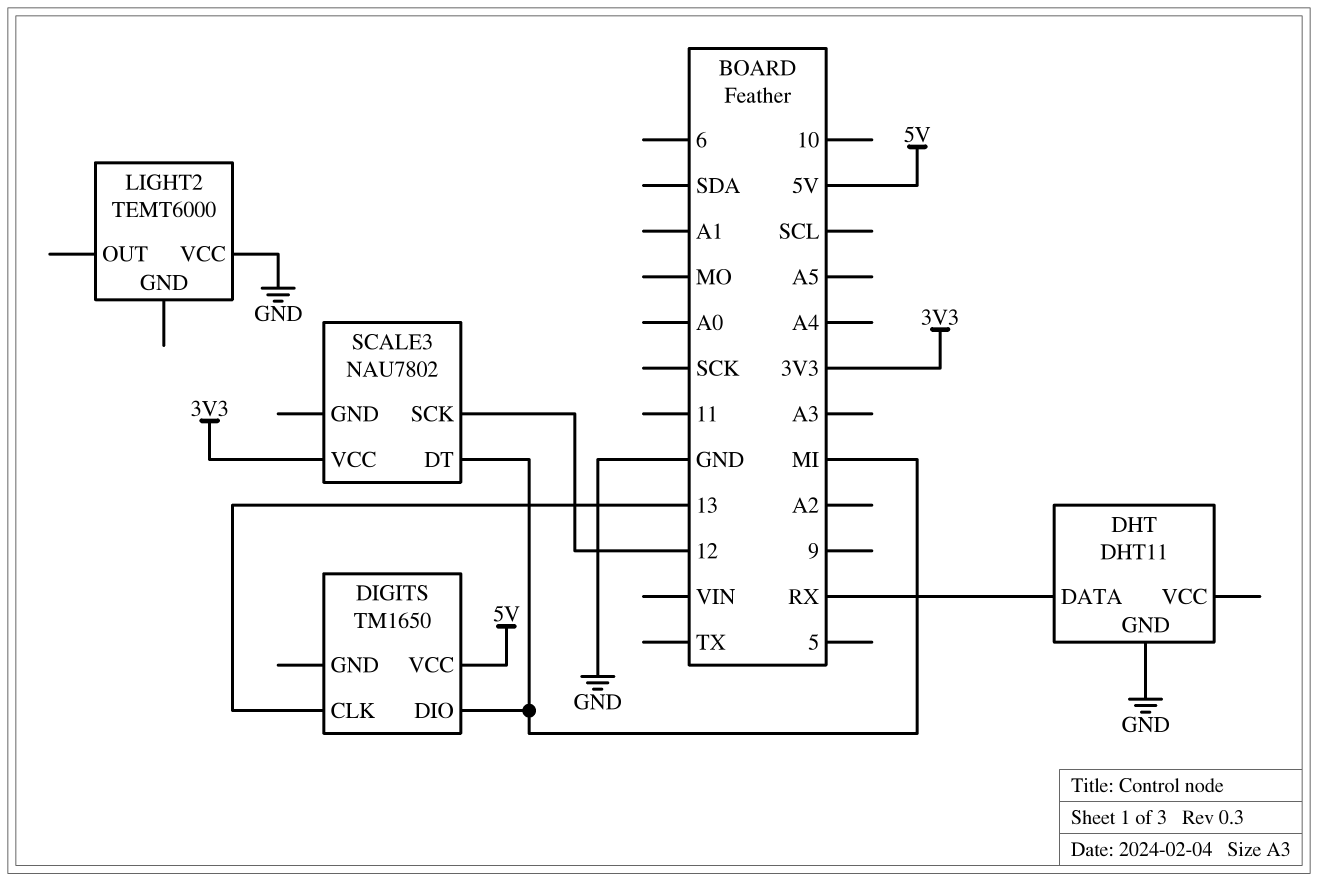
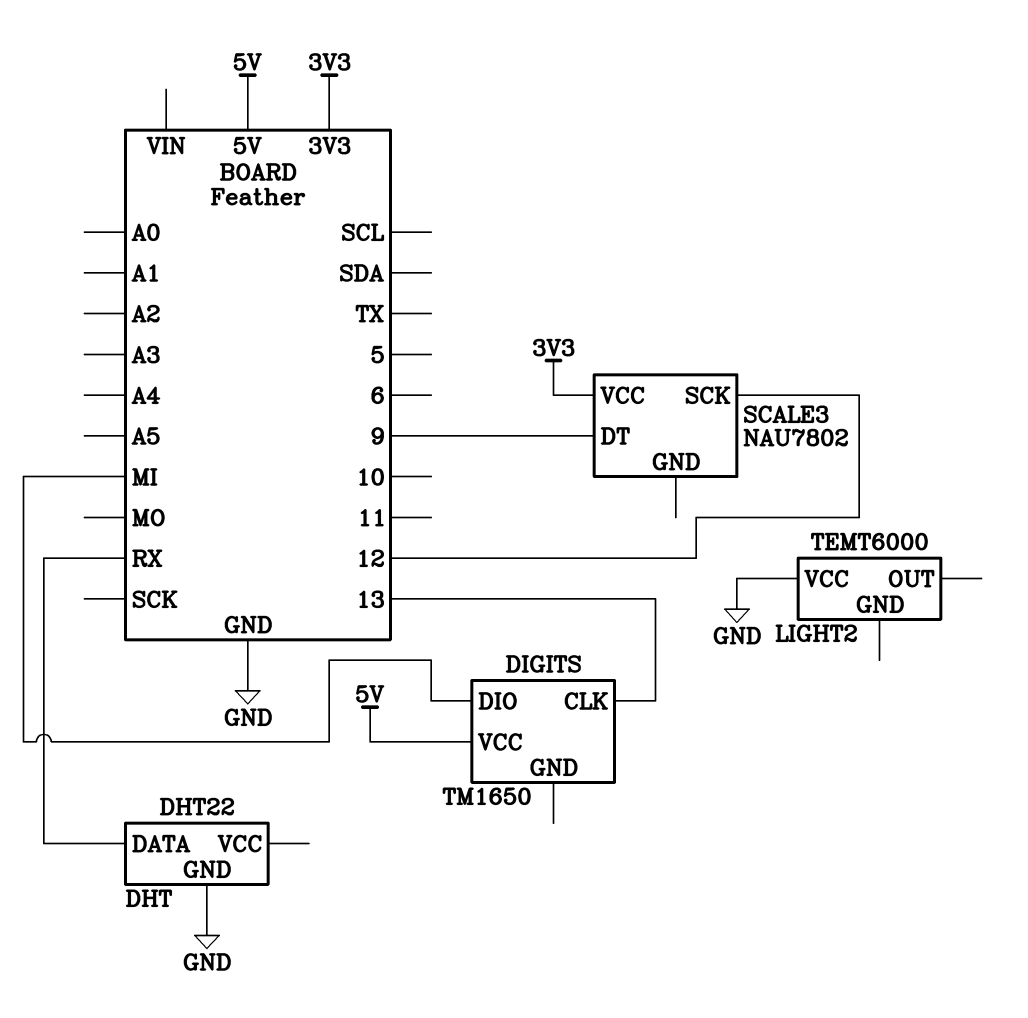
DHT: DHT11 -> DHT22
SCALE3 pin DT: MI -> 9

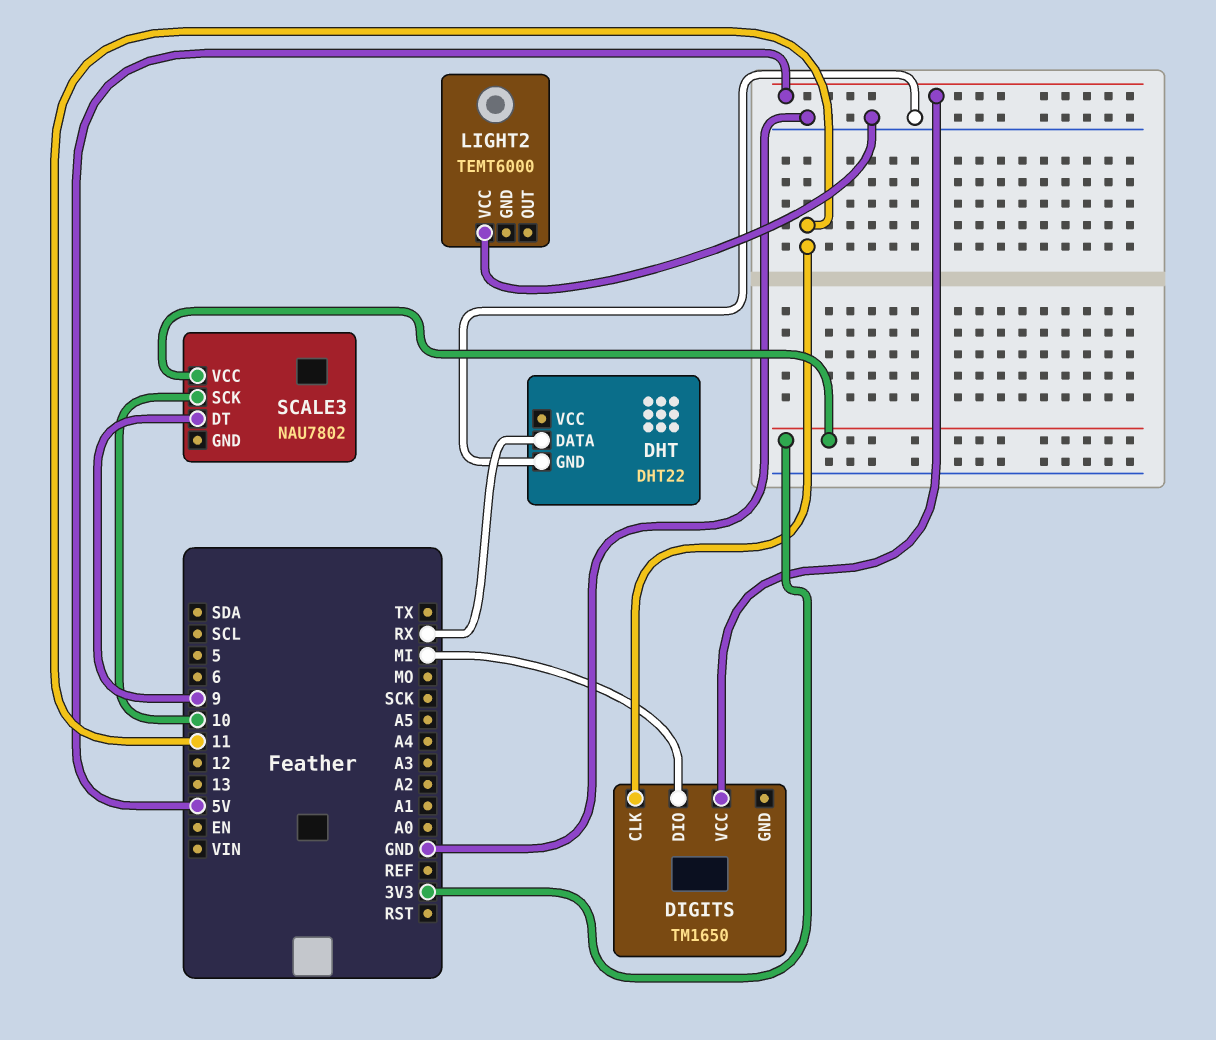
DIGITS pin CLK: 13 -> 11
SCALE3 pin SCK: 12 -> 10

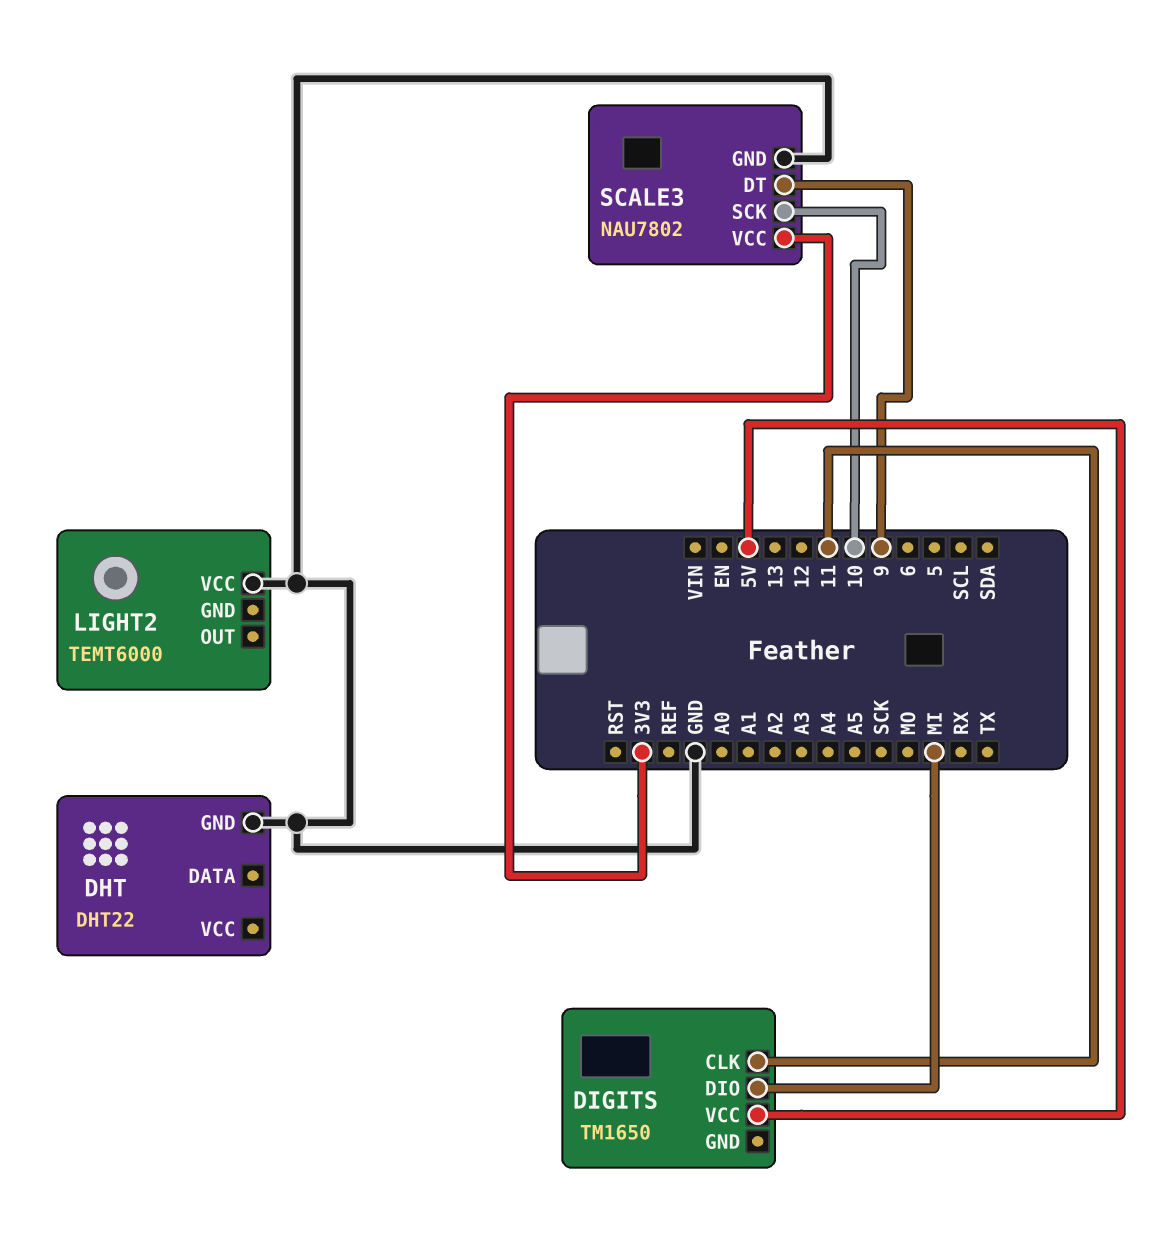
DHT pin DATA: RX -> none
SCALE3 pin GND: none -> GND

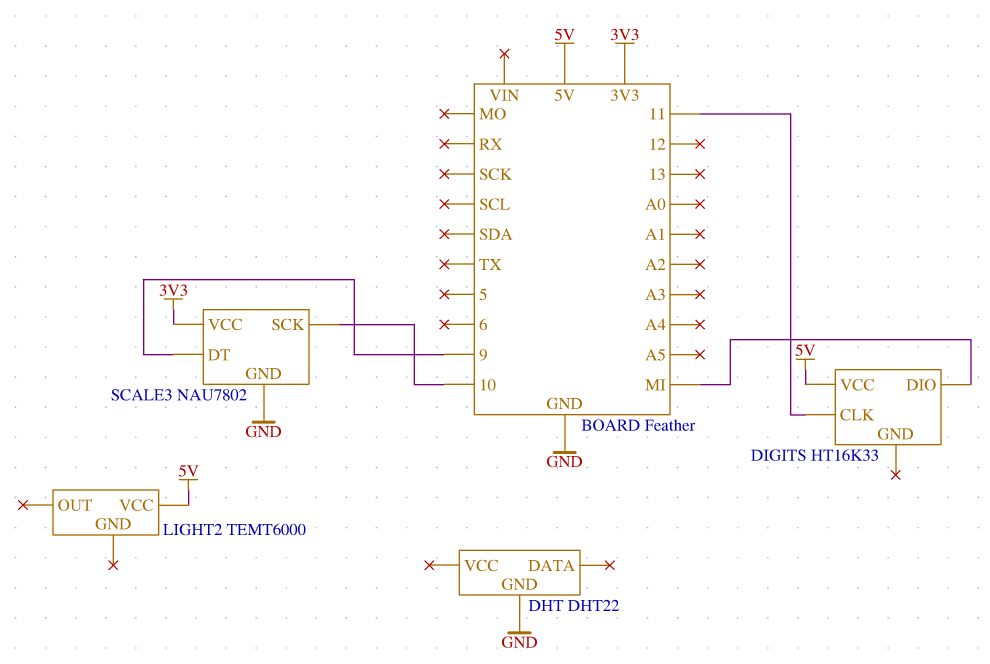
DIGITS: TM1650 -> HT16K33
LIGHT2 pin VCC: GND -> 5V

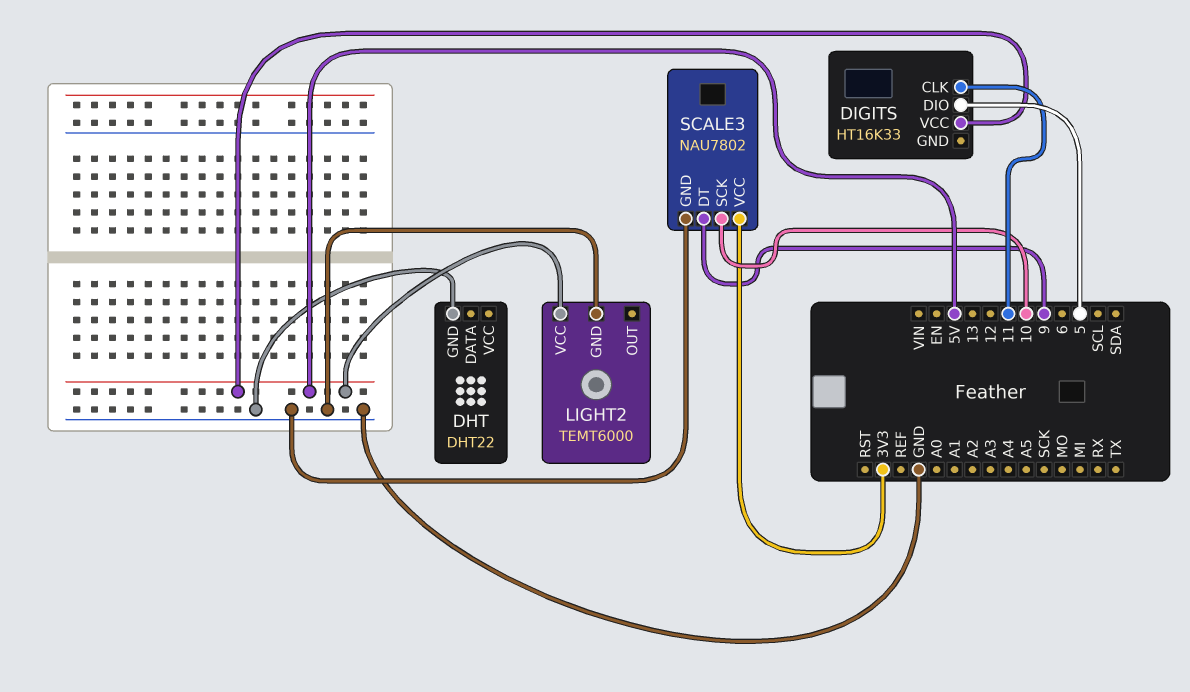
DIGITS pin DIO: MI -> 5
LIGHT2 pin GND: none -> GND

